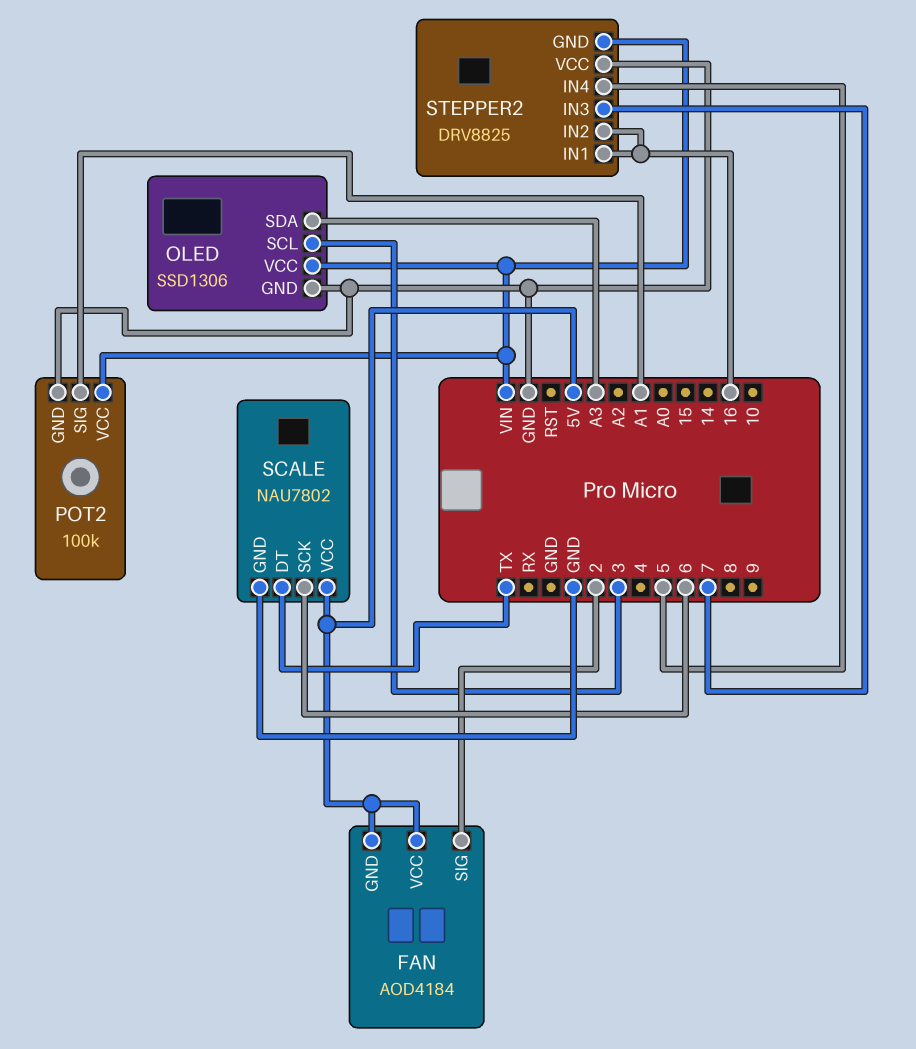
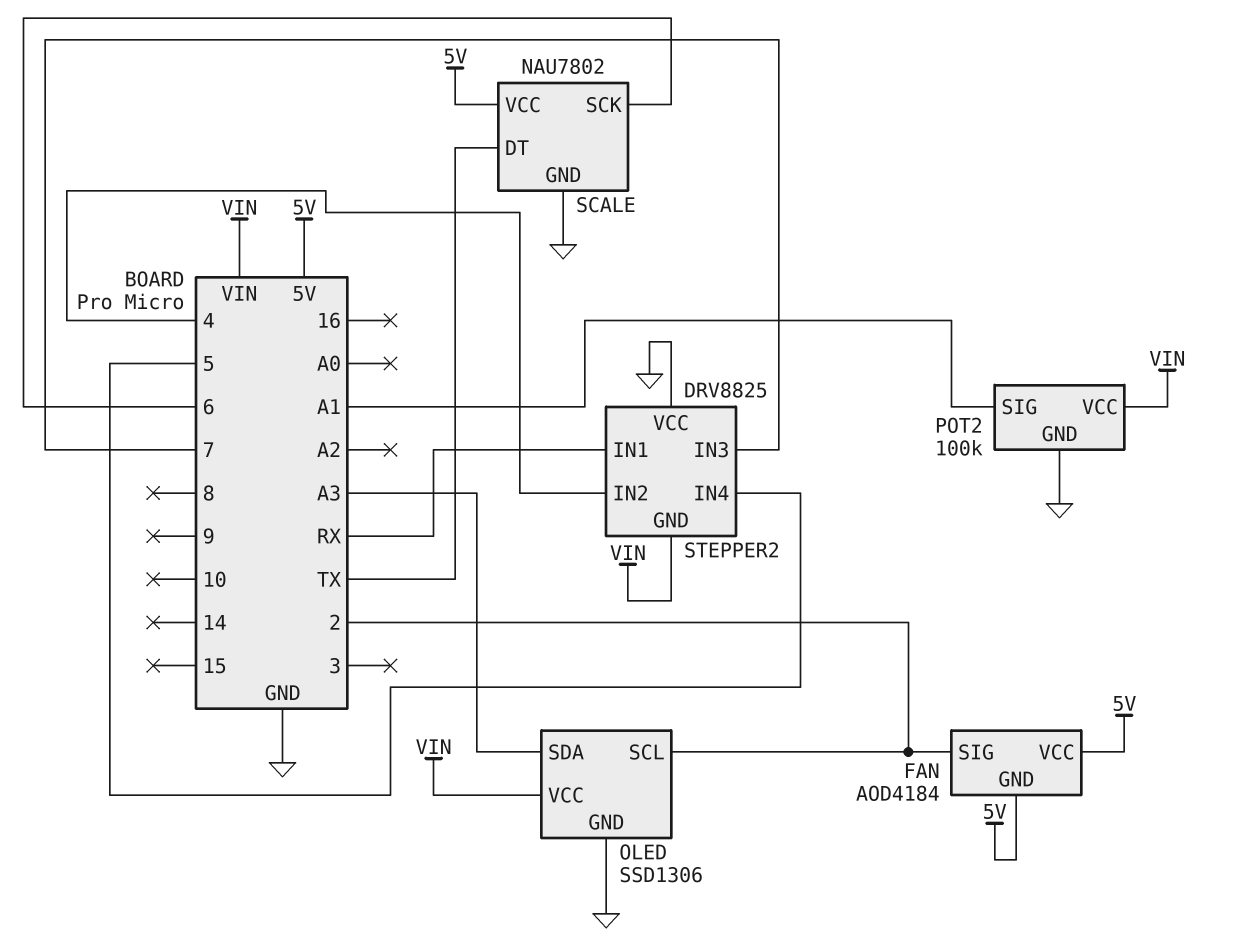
OLED pin SCL: 3 -> 2
STEPPER2 pin IN1: 16 -> RX
STEPPER2 pin IN2: 16 -> 4

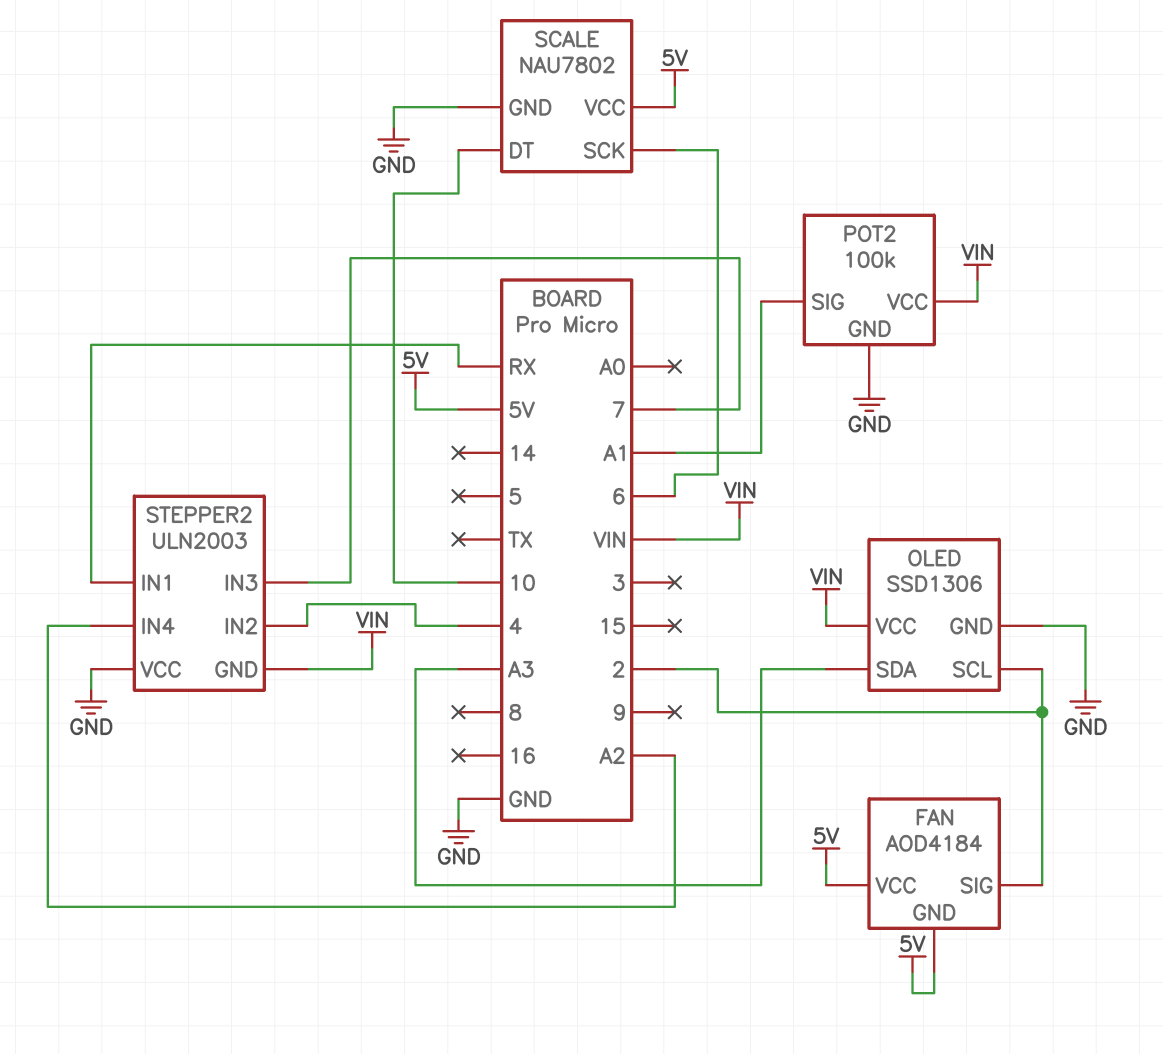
SCALE pin DT: TX -> 10
STEPPER2: DRV8825 -> ULN2003
STEPPER2 pin IN4: 5 -> A2

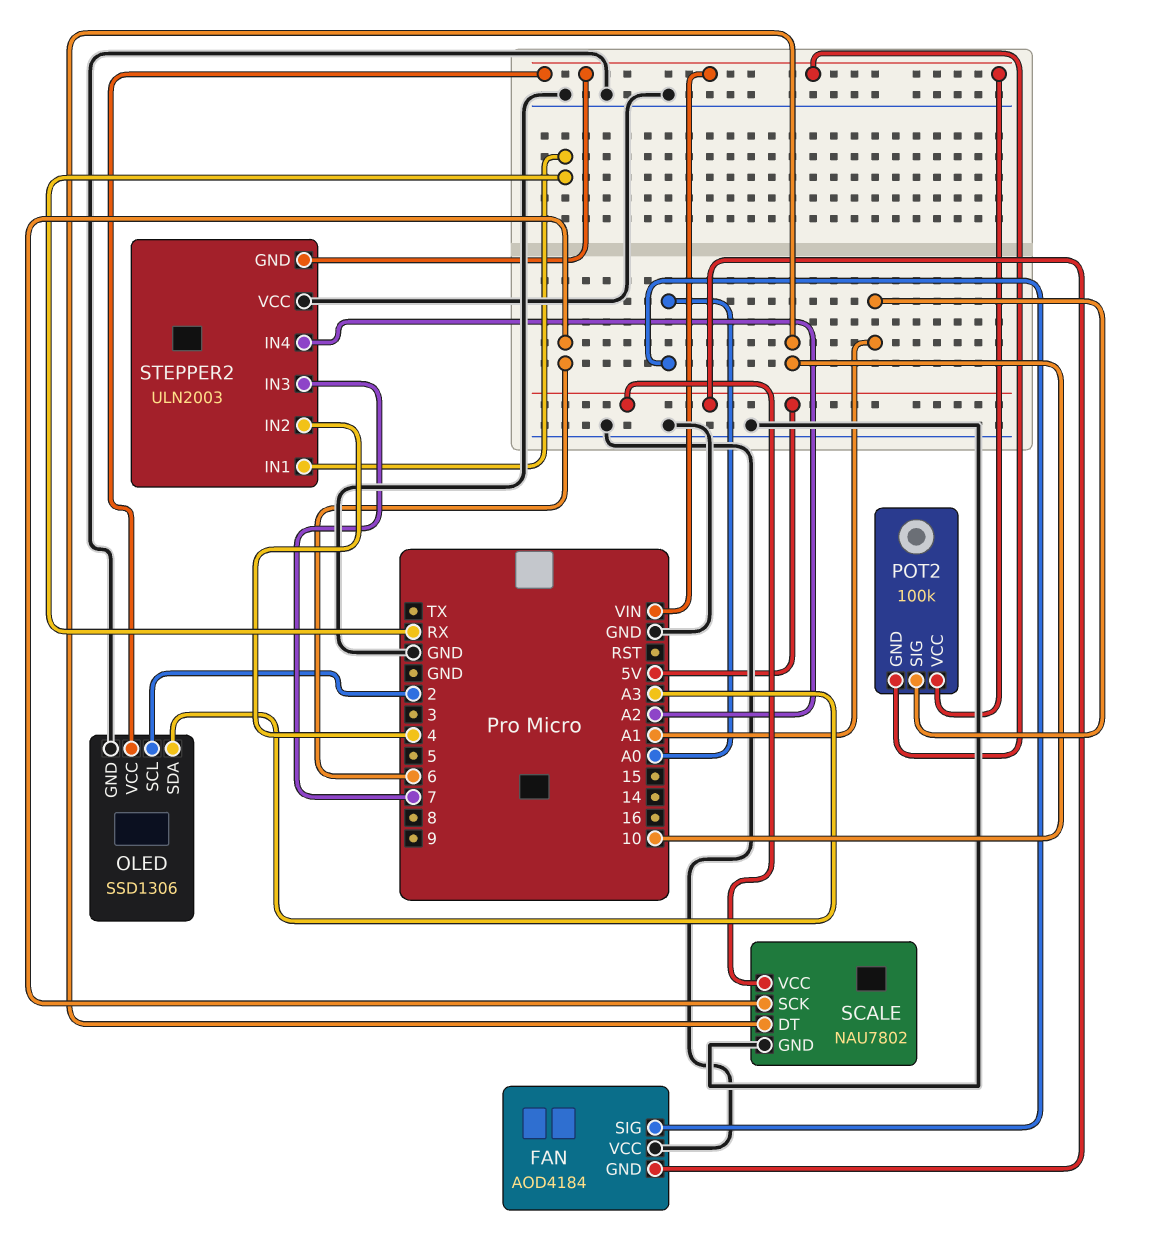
FAN pin SIG: 2 -> A0
FAN pin VCC: 5V -> GND
POT2 pin GND: GND -> VIN

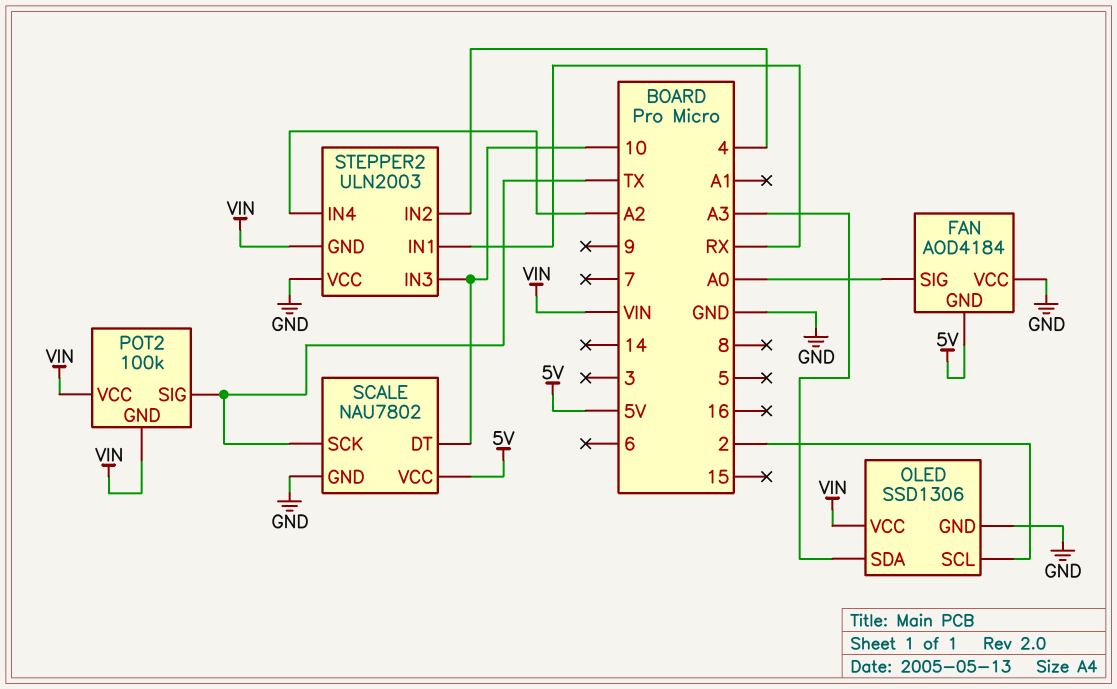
POT2 pin SIG: A1 -> TX
SCALE pin SCK: 6 -> TX
STEPPER2 pin IN3: 7 -> 10

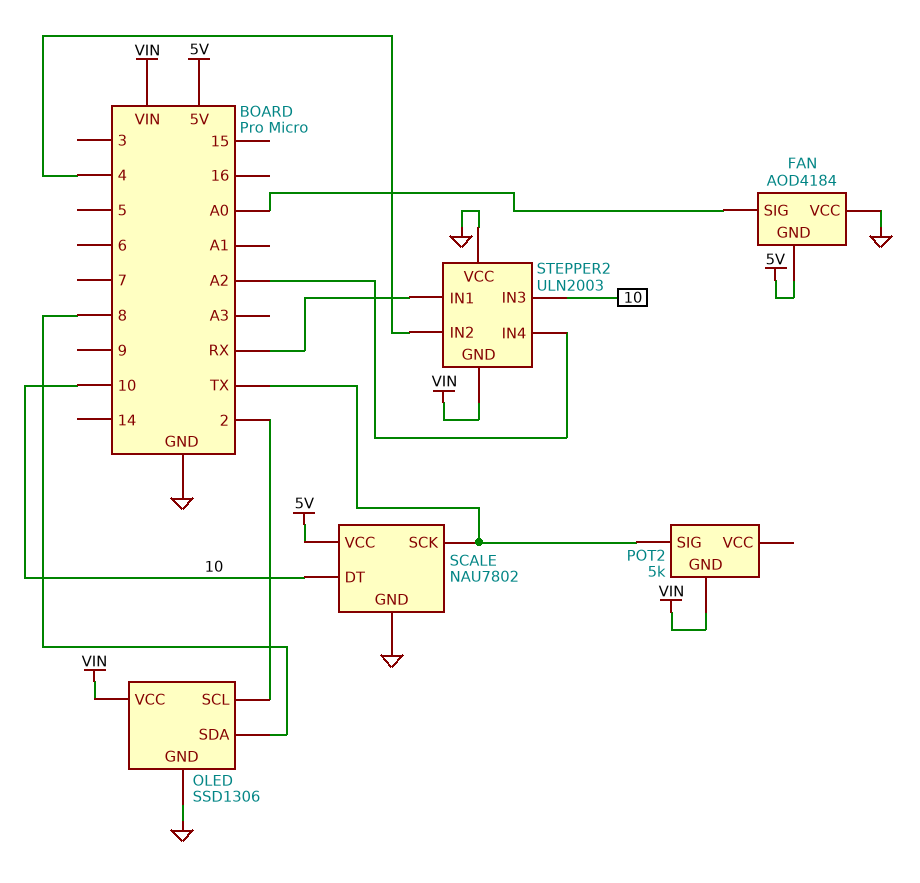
OLED pin SDA: A3 -> 8
POT2: 100k -> 5k
POT2 pin VCC: VIN -> none

